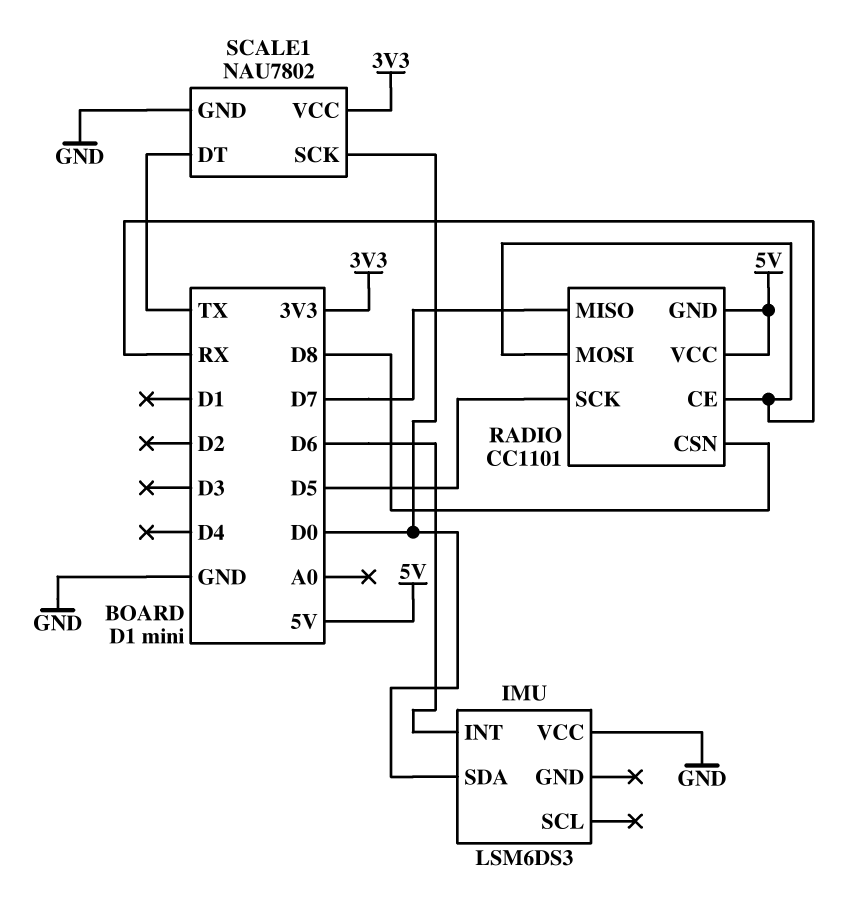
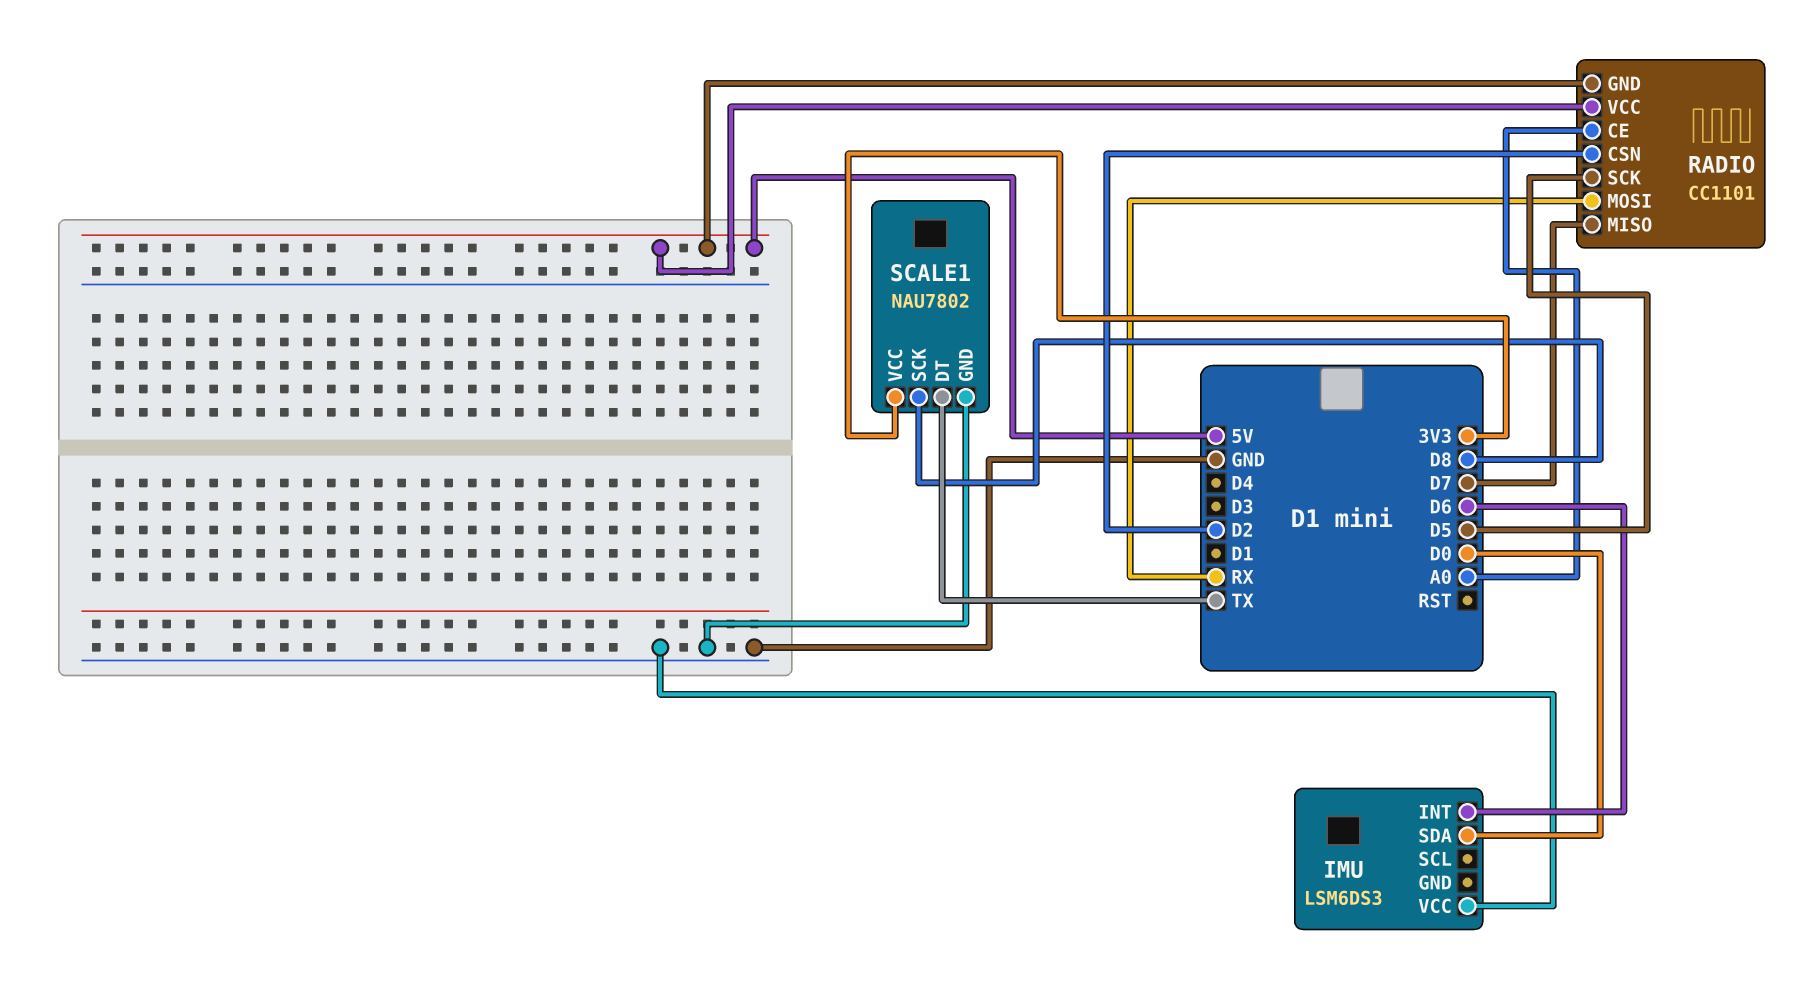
RADIO pin CE: RX -> A0
RADIO pin CSN: D8 -> D2
SCALE1 pin SCK: D0 -> D8

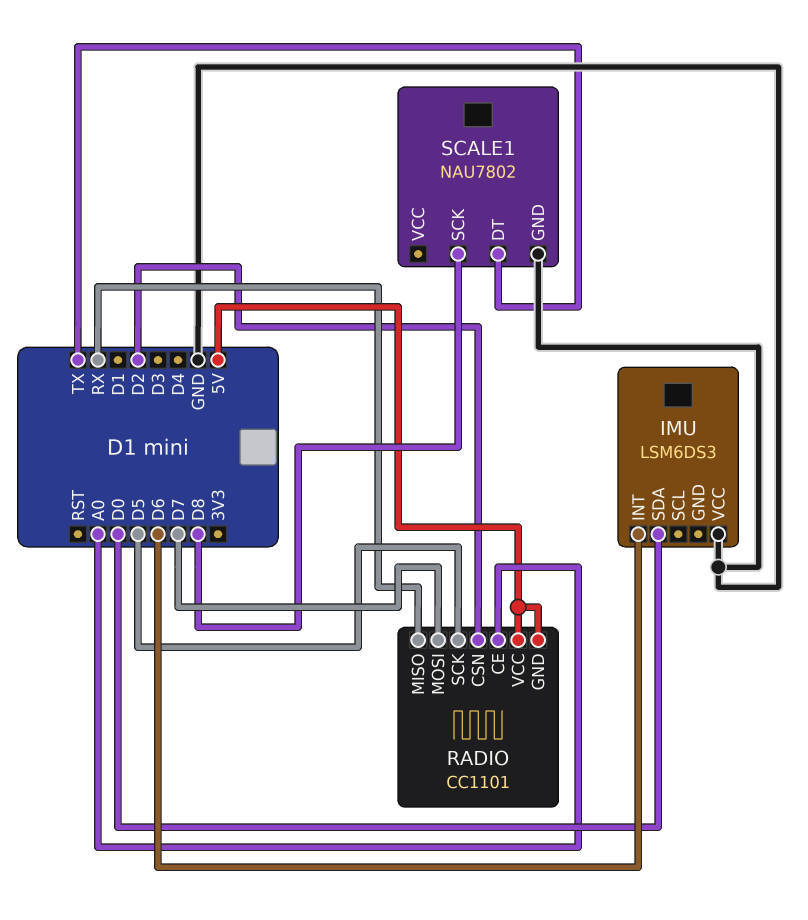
RADIO pin MISO: D7 -> RX
RADIO pin MOSI: RX -> D7
SCALE1 pin VCC: 3V3 -> none

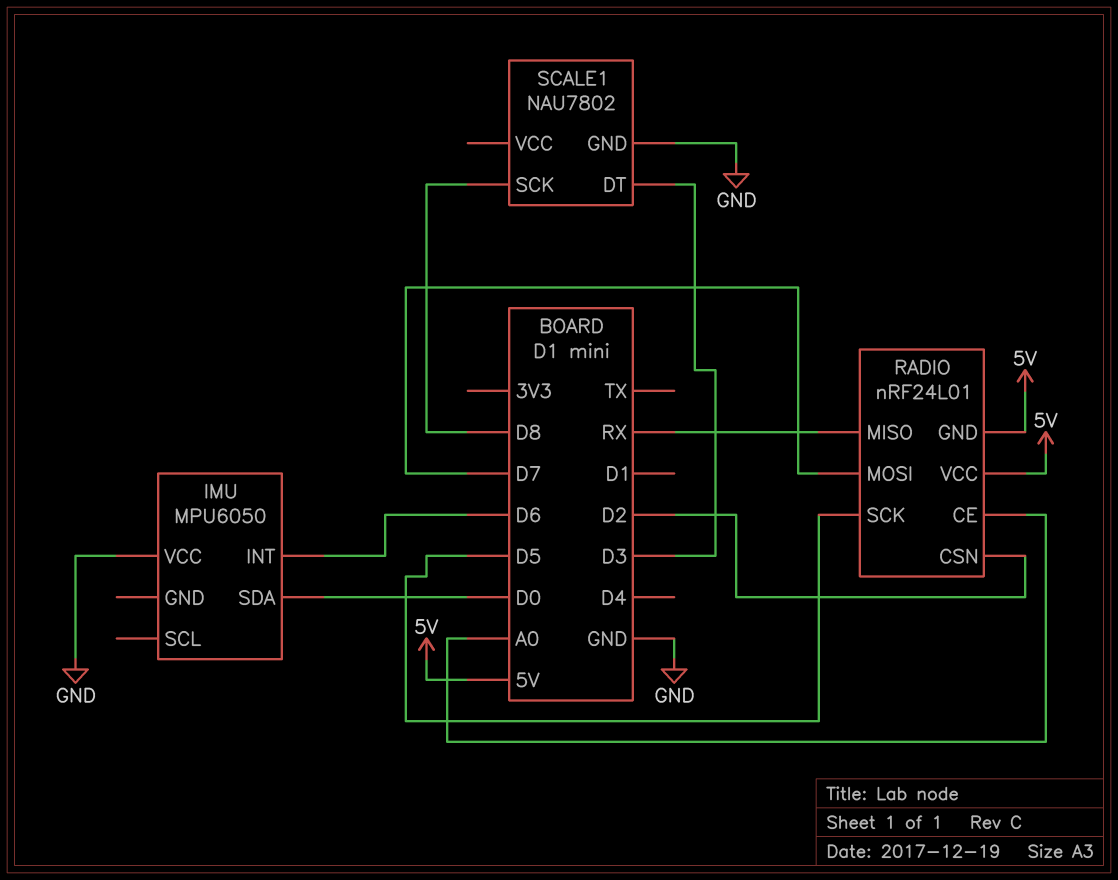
IMU: LSM6DS3 -> MPU6050
RADIO: CC1101 -> nRF24L01
SCALE1 pin DT: TX -> D3

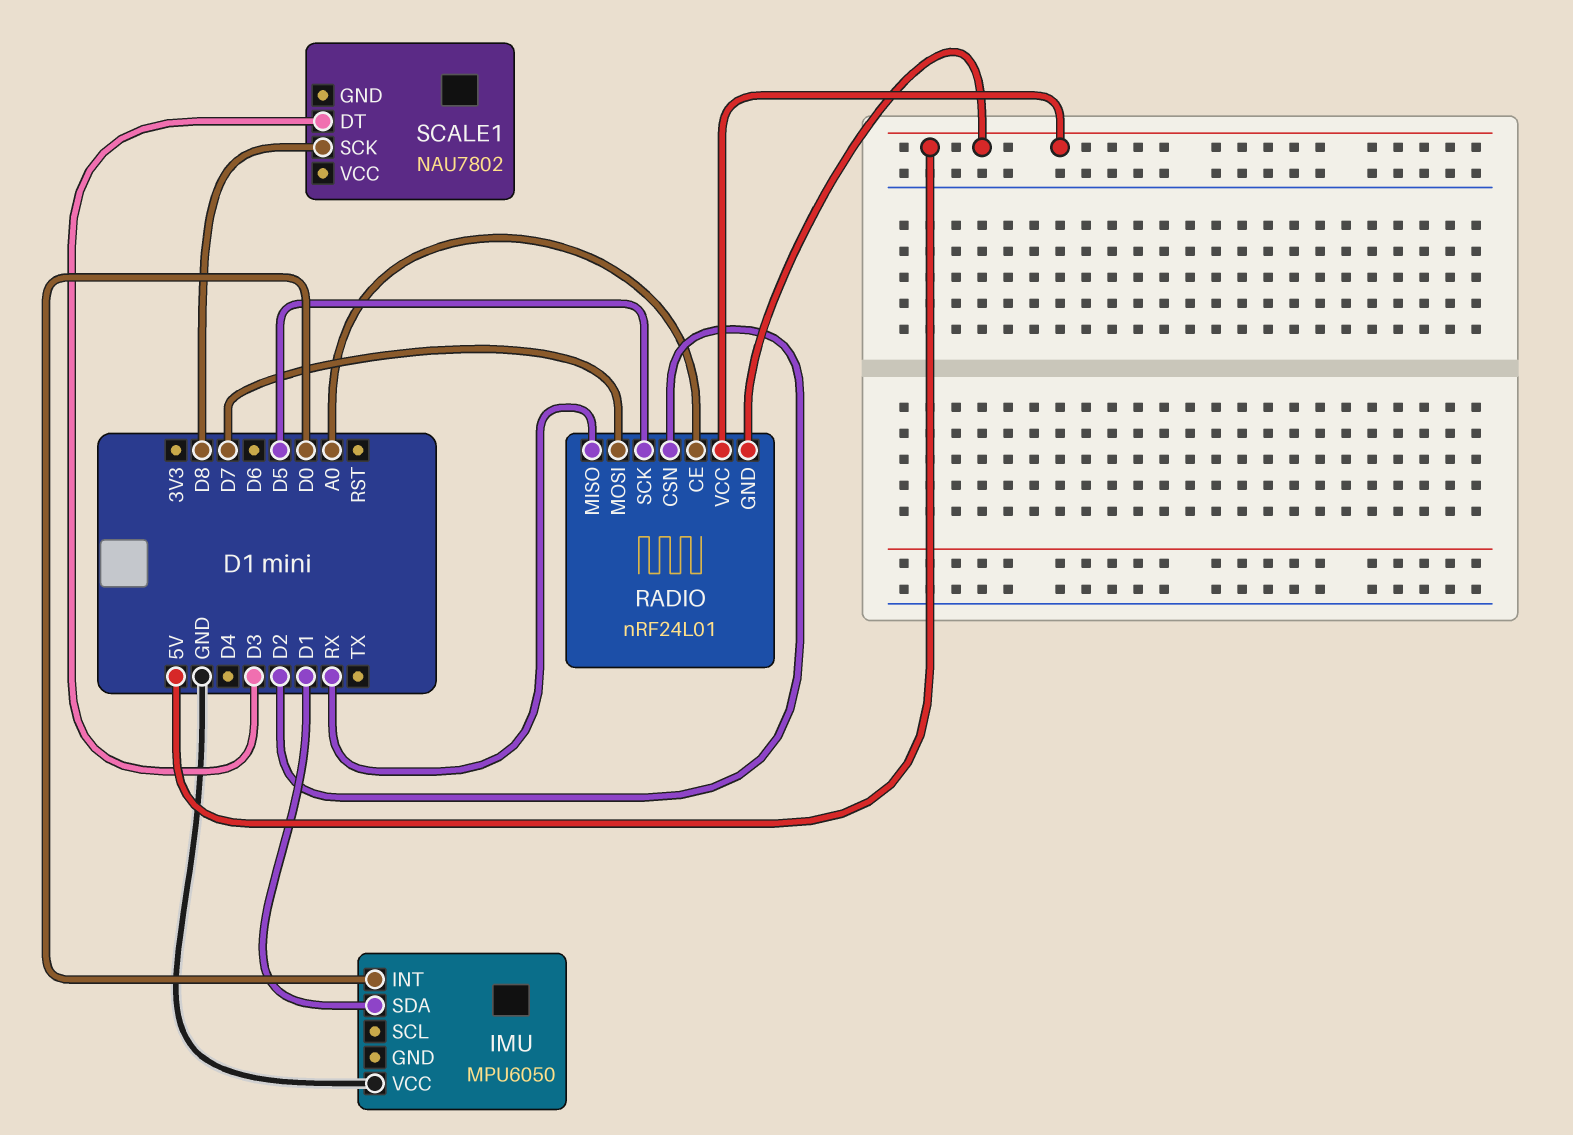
IMU pin INT: D6 -> D0
IMU pin SDA: D0 -> D1
SCALE1 pin GND: GND -> none

